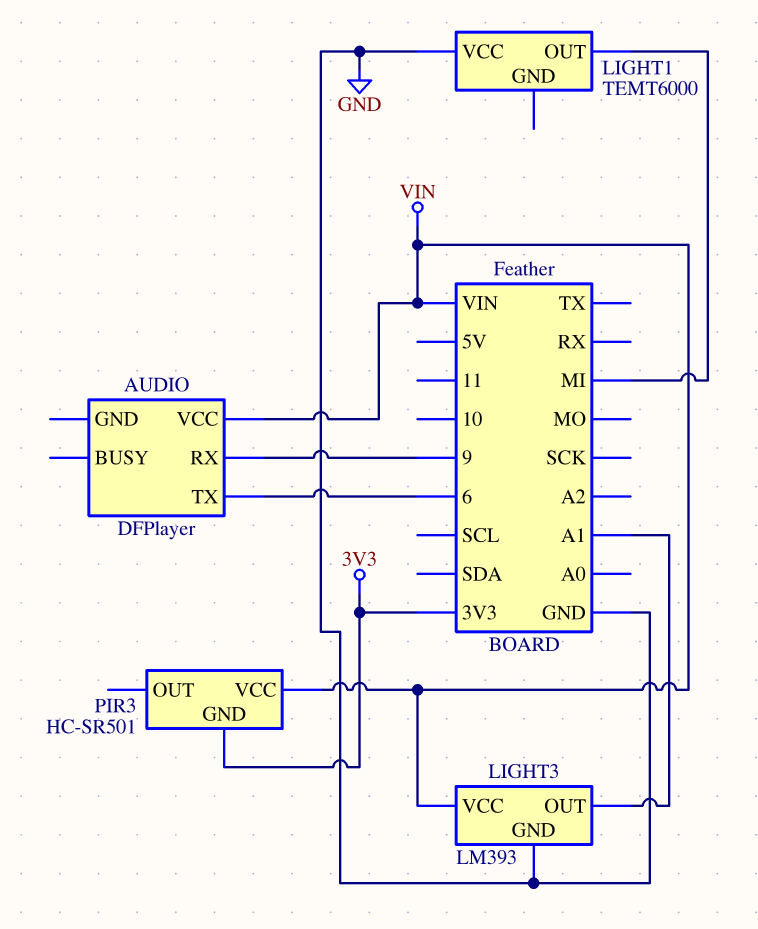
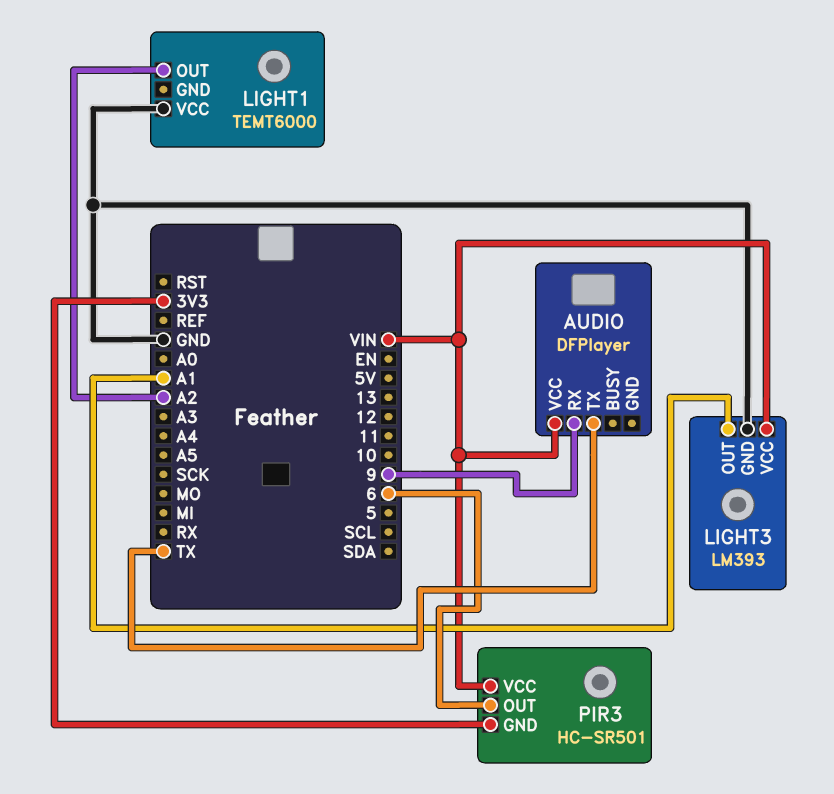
AUDIO pin TX: 6 -> TX
LIGHT1 pin OUT: MI -> A2
PIR3 pin OUT: none -> 6

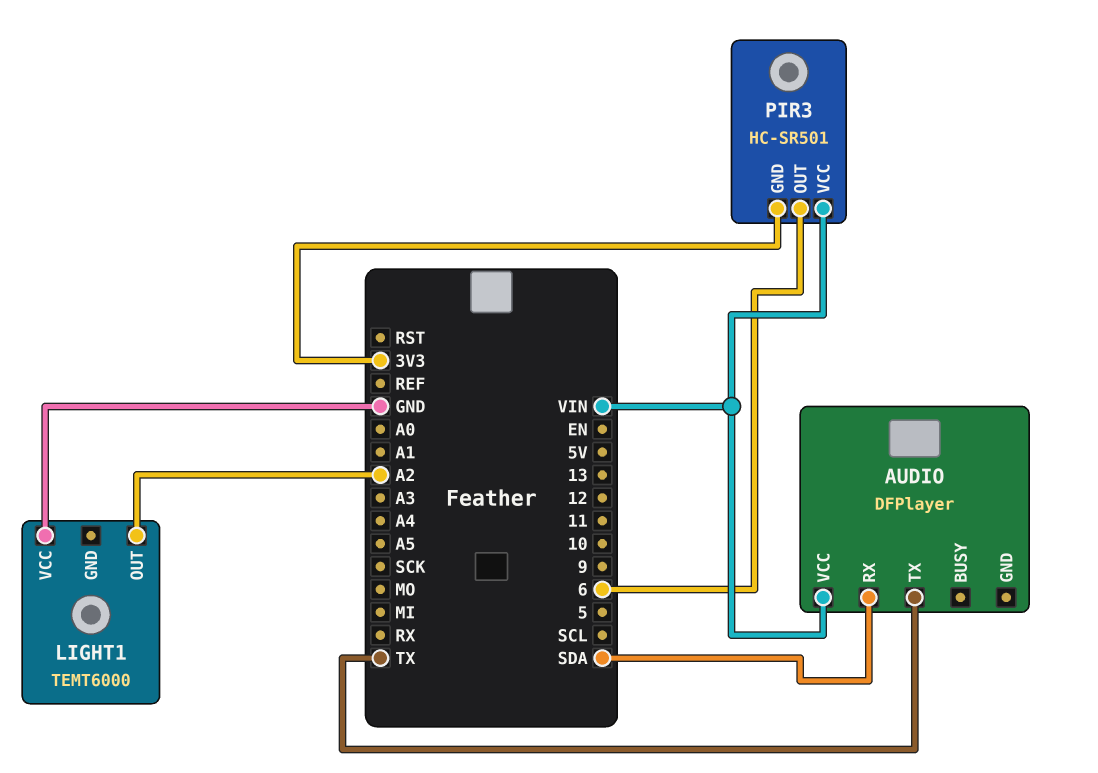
AUDIO pin RX: 9 -> SDA
LIGHT3: LM393 -> none
LIGHT3 pin GND: GND -> none
LIGHT3 pin OUT: A1 -> none
LIGHT3 pin VCC: VIN -> none

